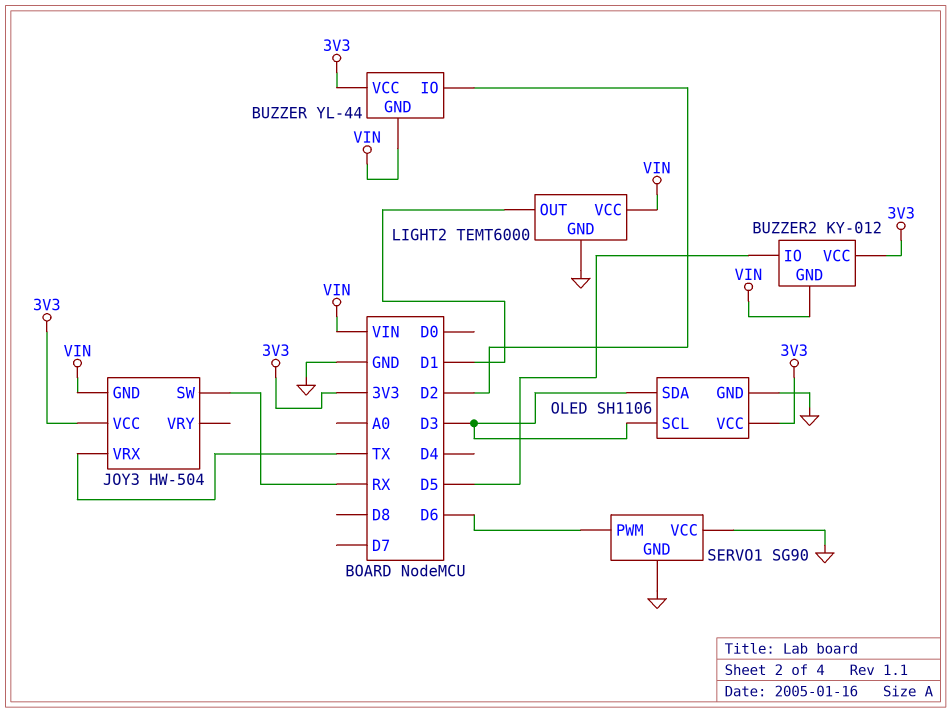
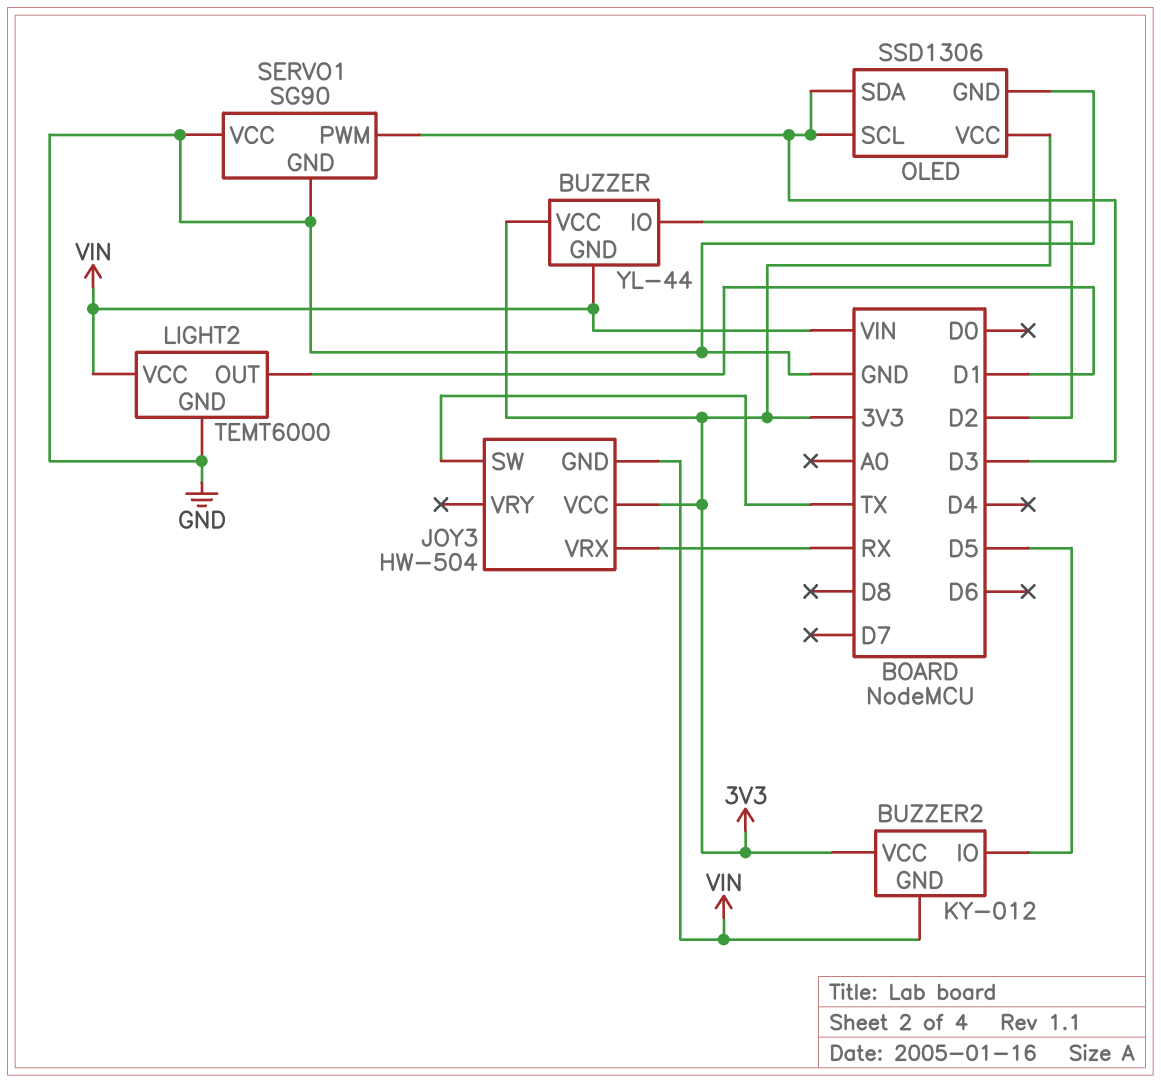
JOY3 pin SW: RX -> TX
JOY3 pin VRX: TX -> RX
OLED: SH1106 -> SSD1306
SERVO1 pin PWM: D6 -> D3

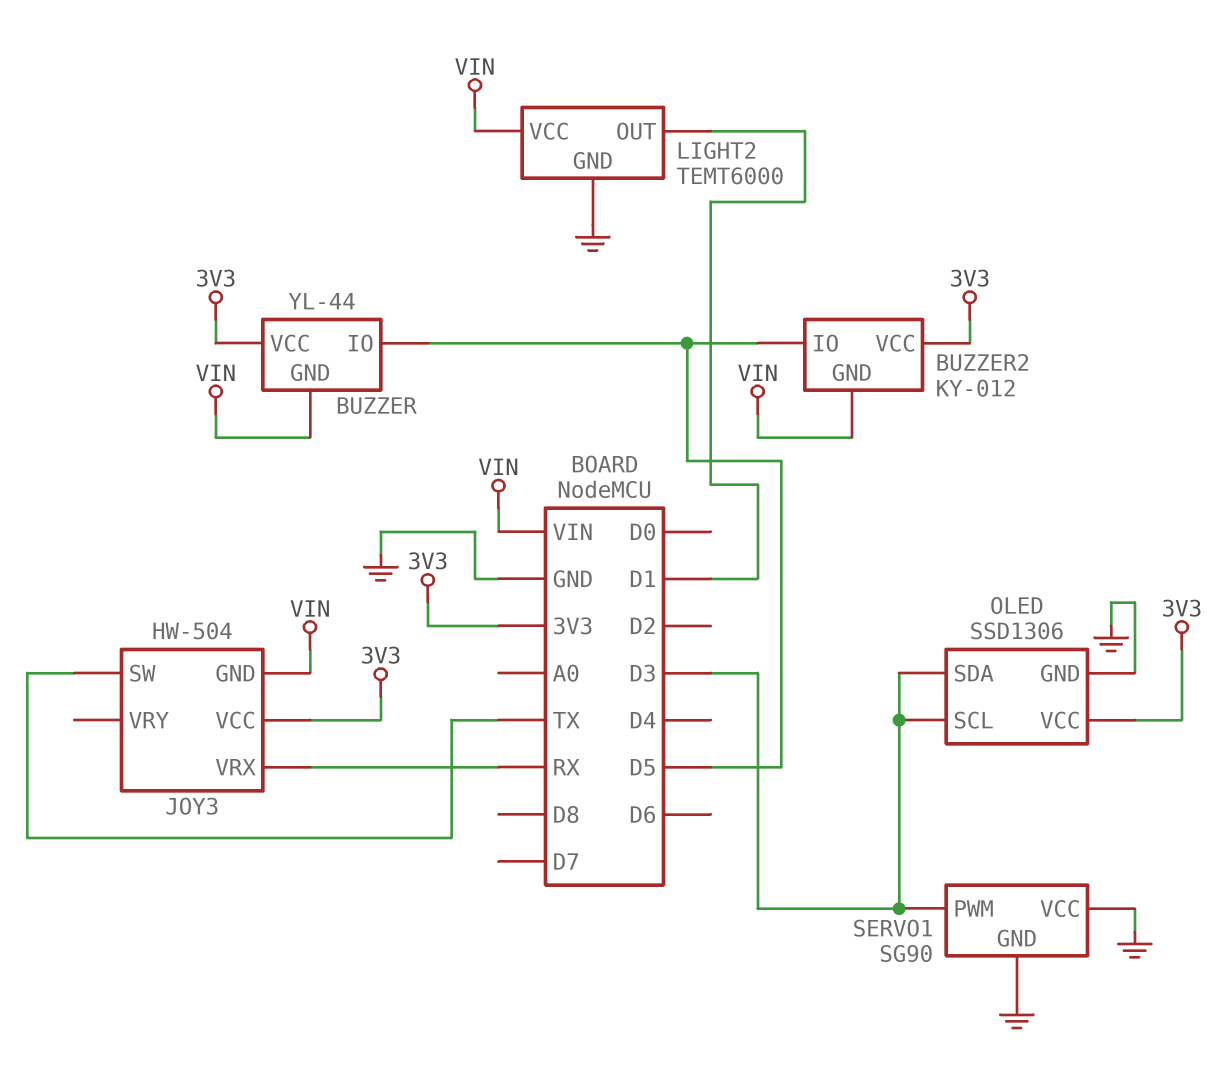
BUZZER pin IO: D2 -> D5

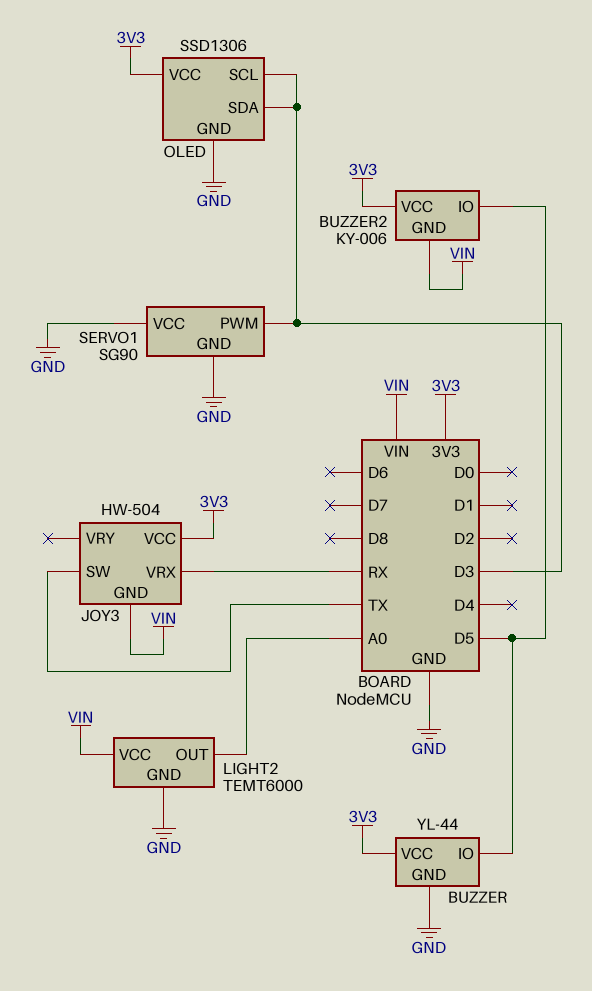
BUZZER pin GND: VIN -> GND
BUZZER2: KY-012 -> KY-006
LIGHT2 pin OUT: D1 -> A0

